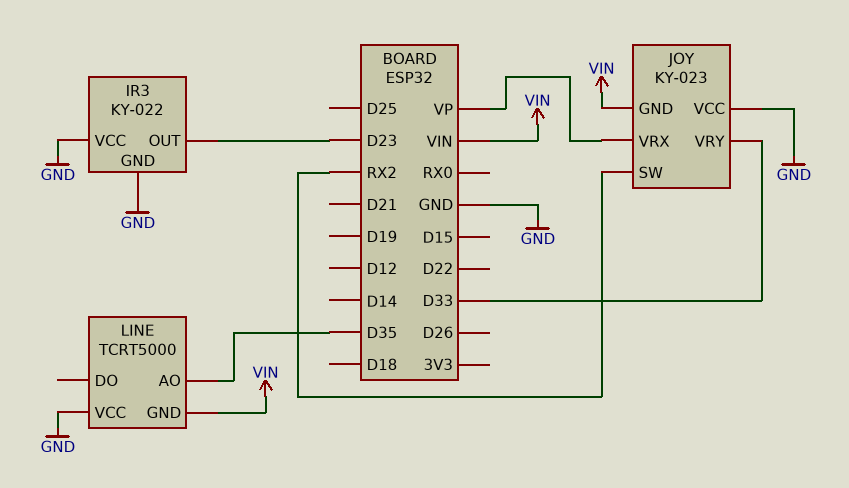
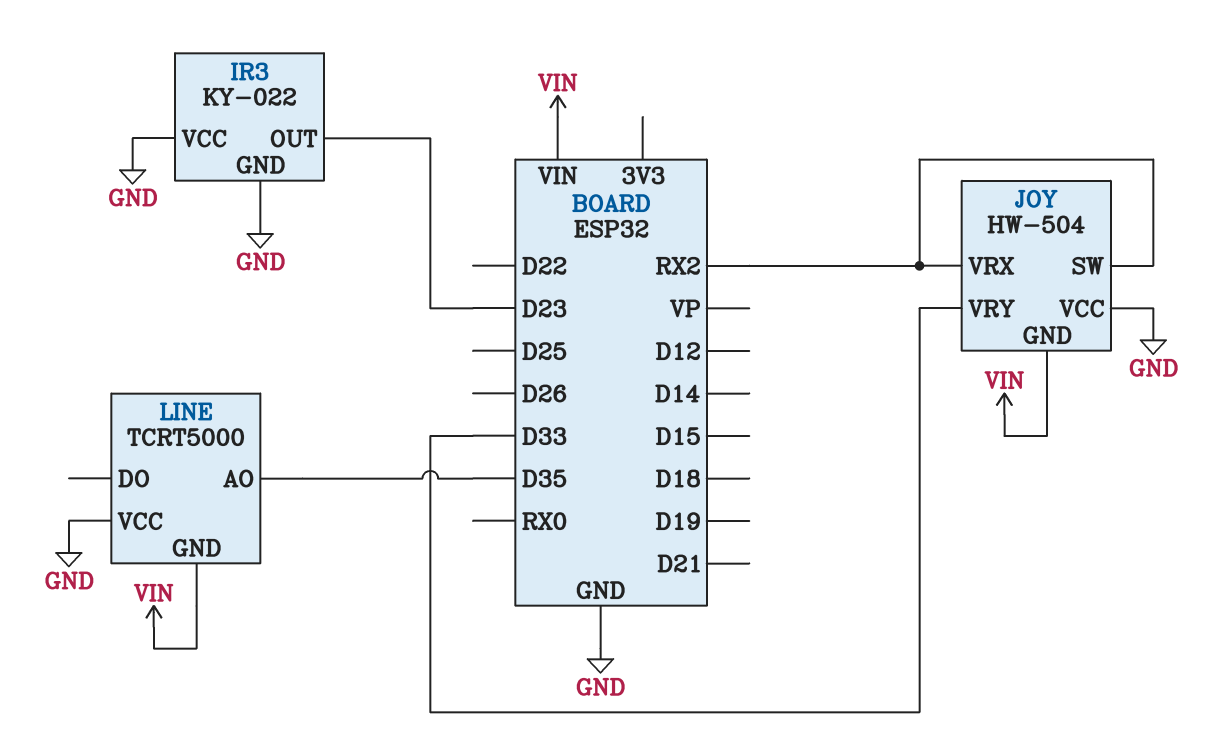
JOY: KY-023 -> HW-504
JOY pin VRX: VP -> RX2

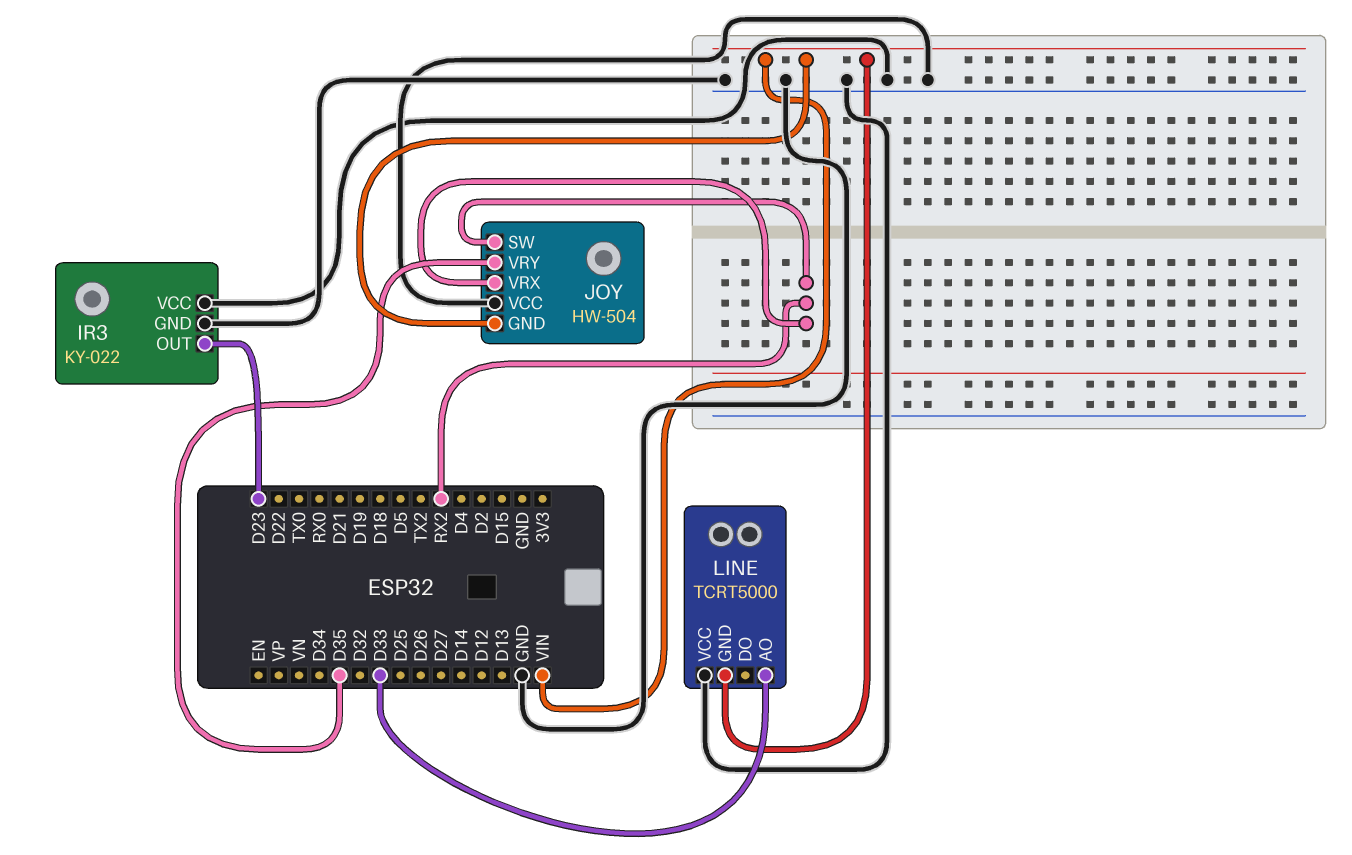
JOY pin VRY: D33 -> D35
LINE pin AO: D35 -> D33

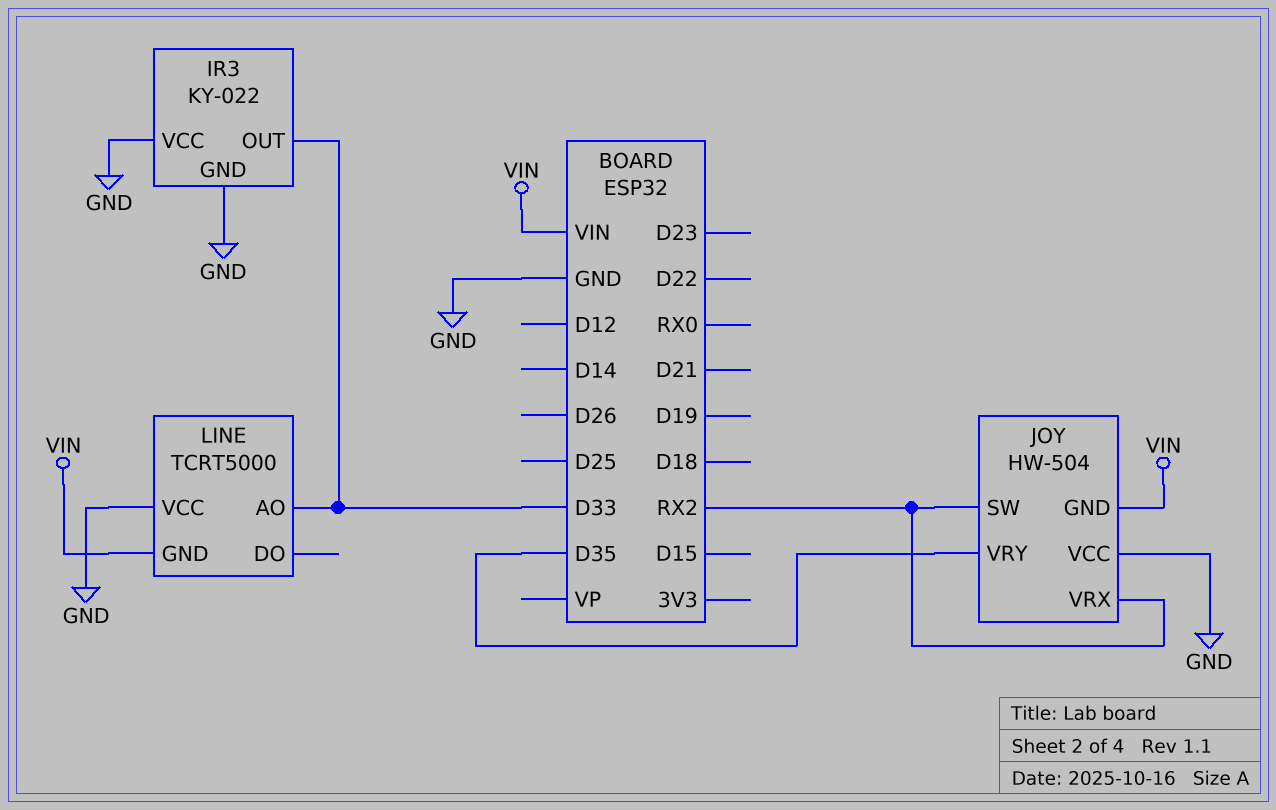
IR3 pin OUT: D23 -> D33

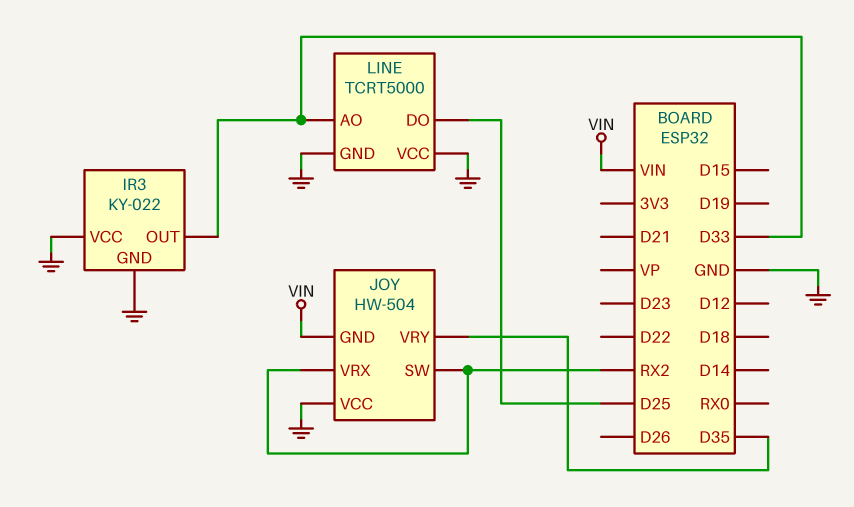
LINE pin DO: none -> D25
LINE pin GND: VIN -> GND

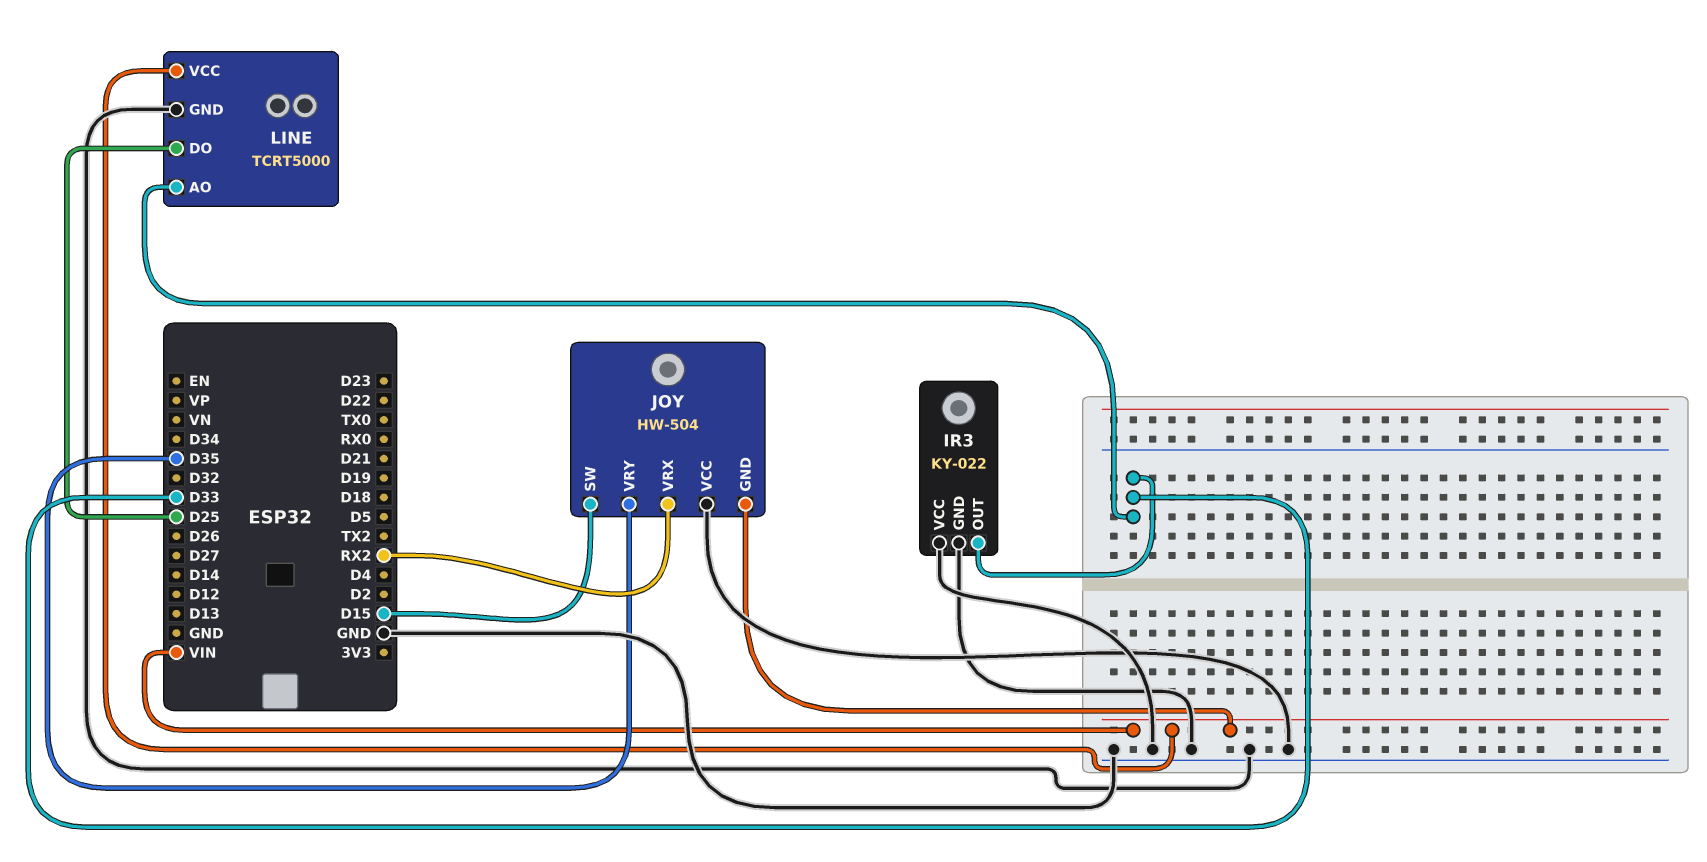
JOY pin SW: RX2 -> D15
LINE pin VCC: GND -> VIN

